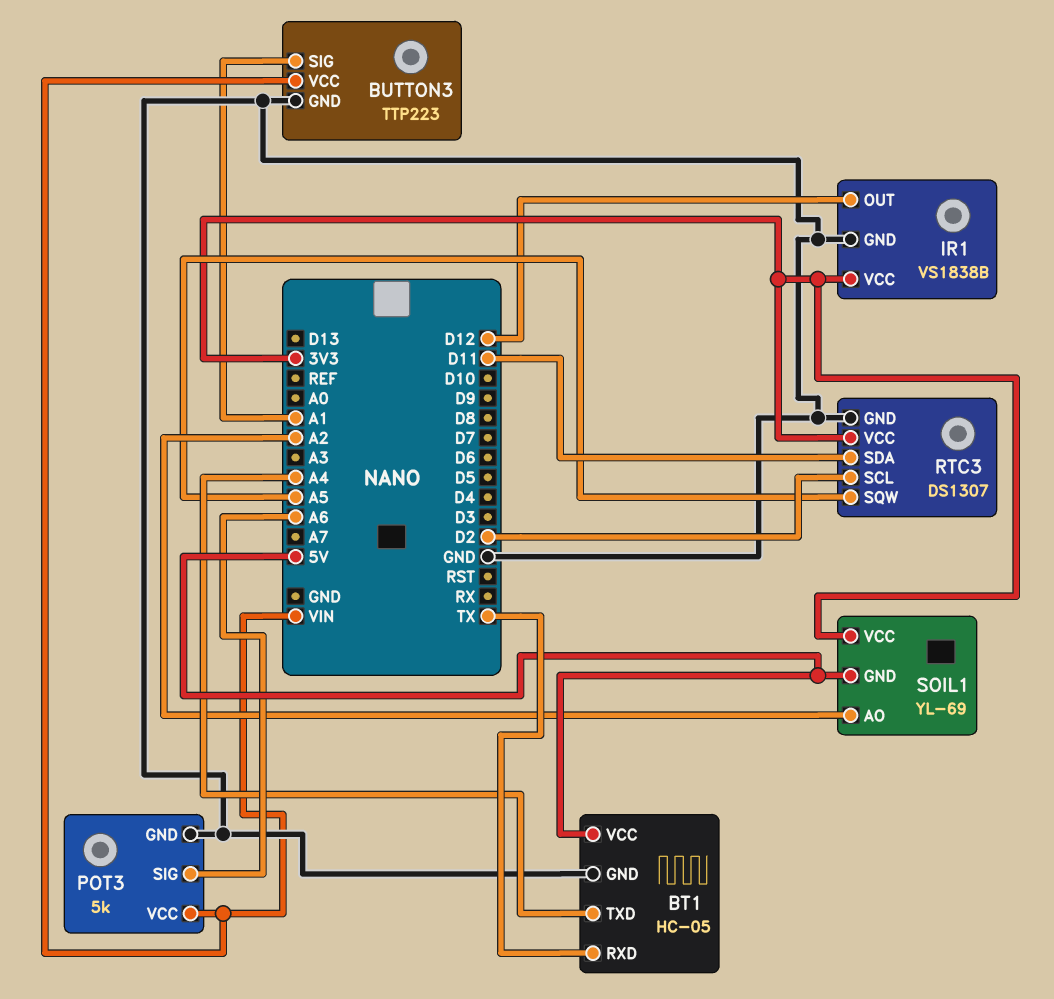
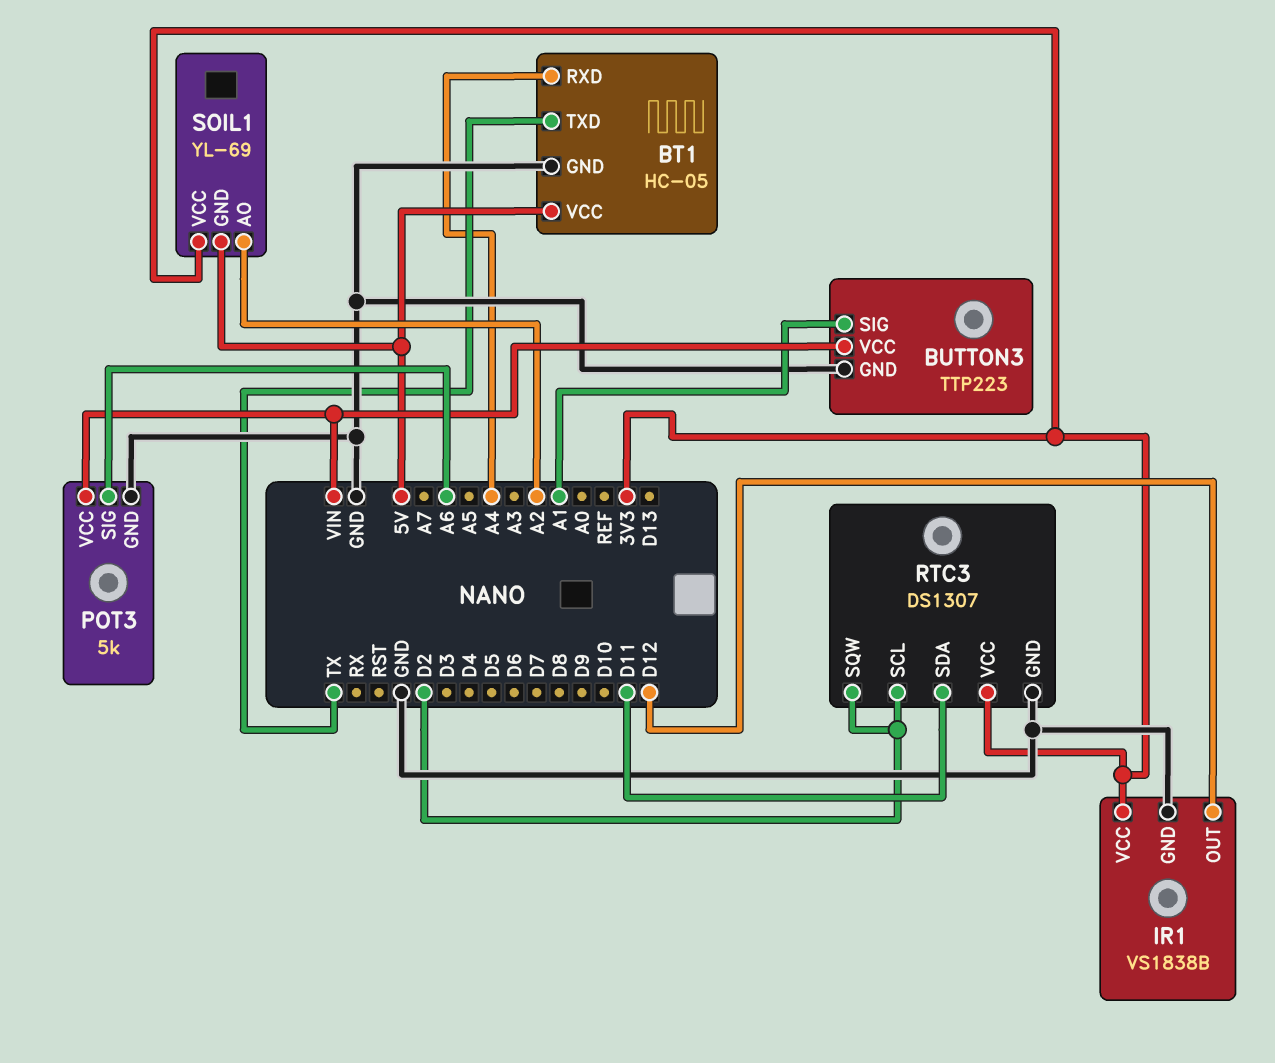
BT1 pin RXD: TX -> A4
BT1 pin TXD: A4 -> TX
RTC3 pin SQW: A5 -> D2

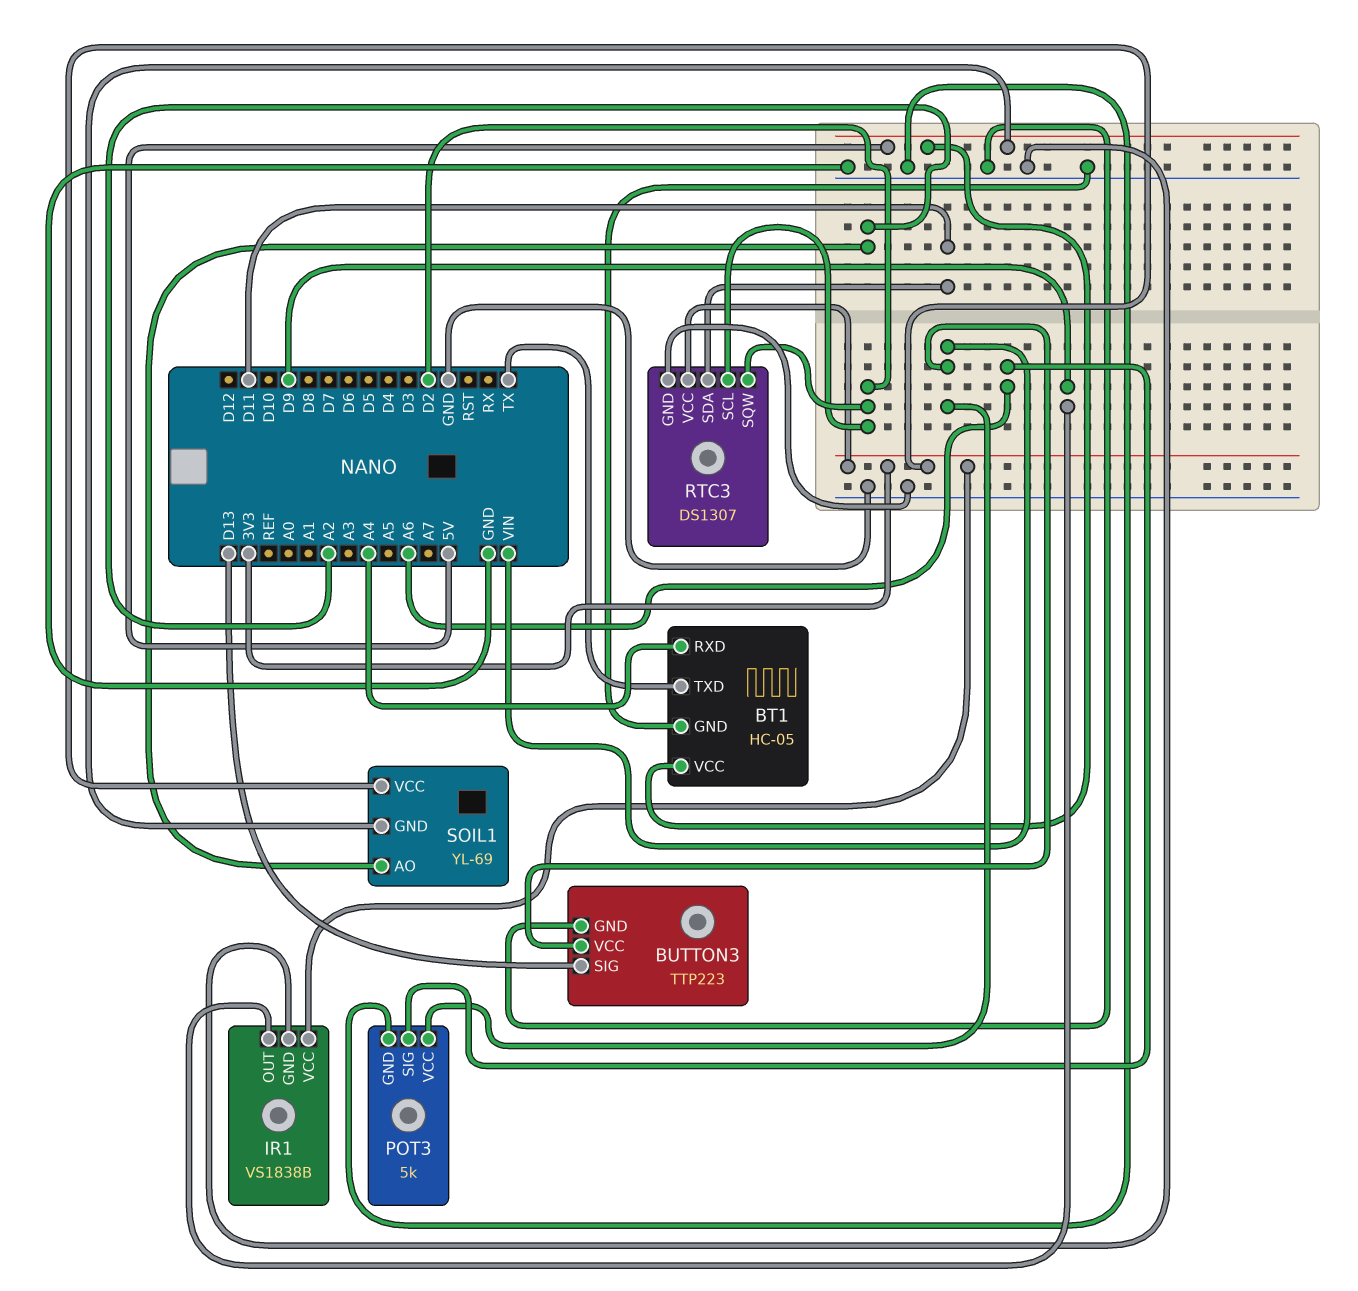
BUTTON3 pin SIG: A1 -> D13
IR1 pin OUT: D12 -> D9

